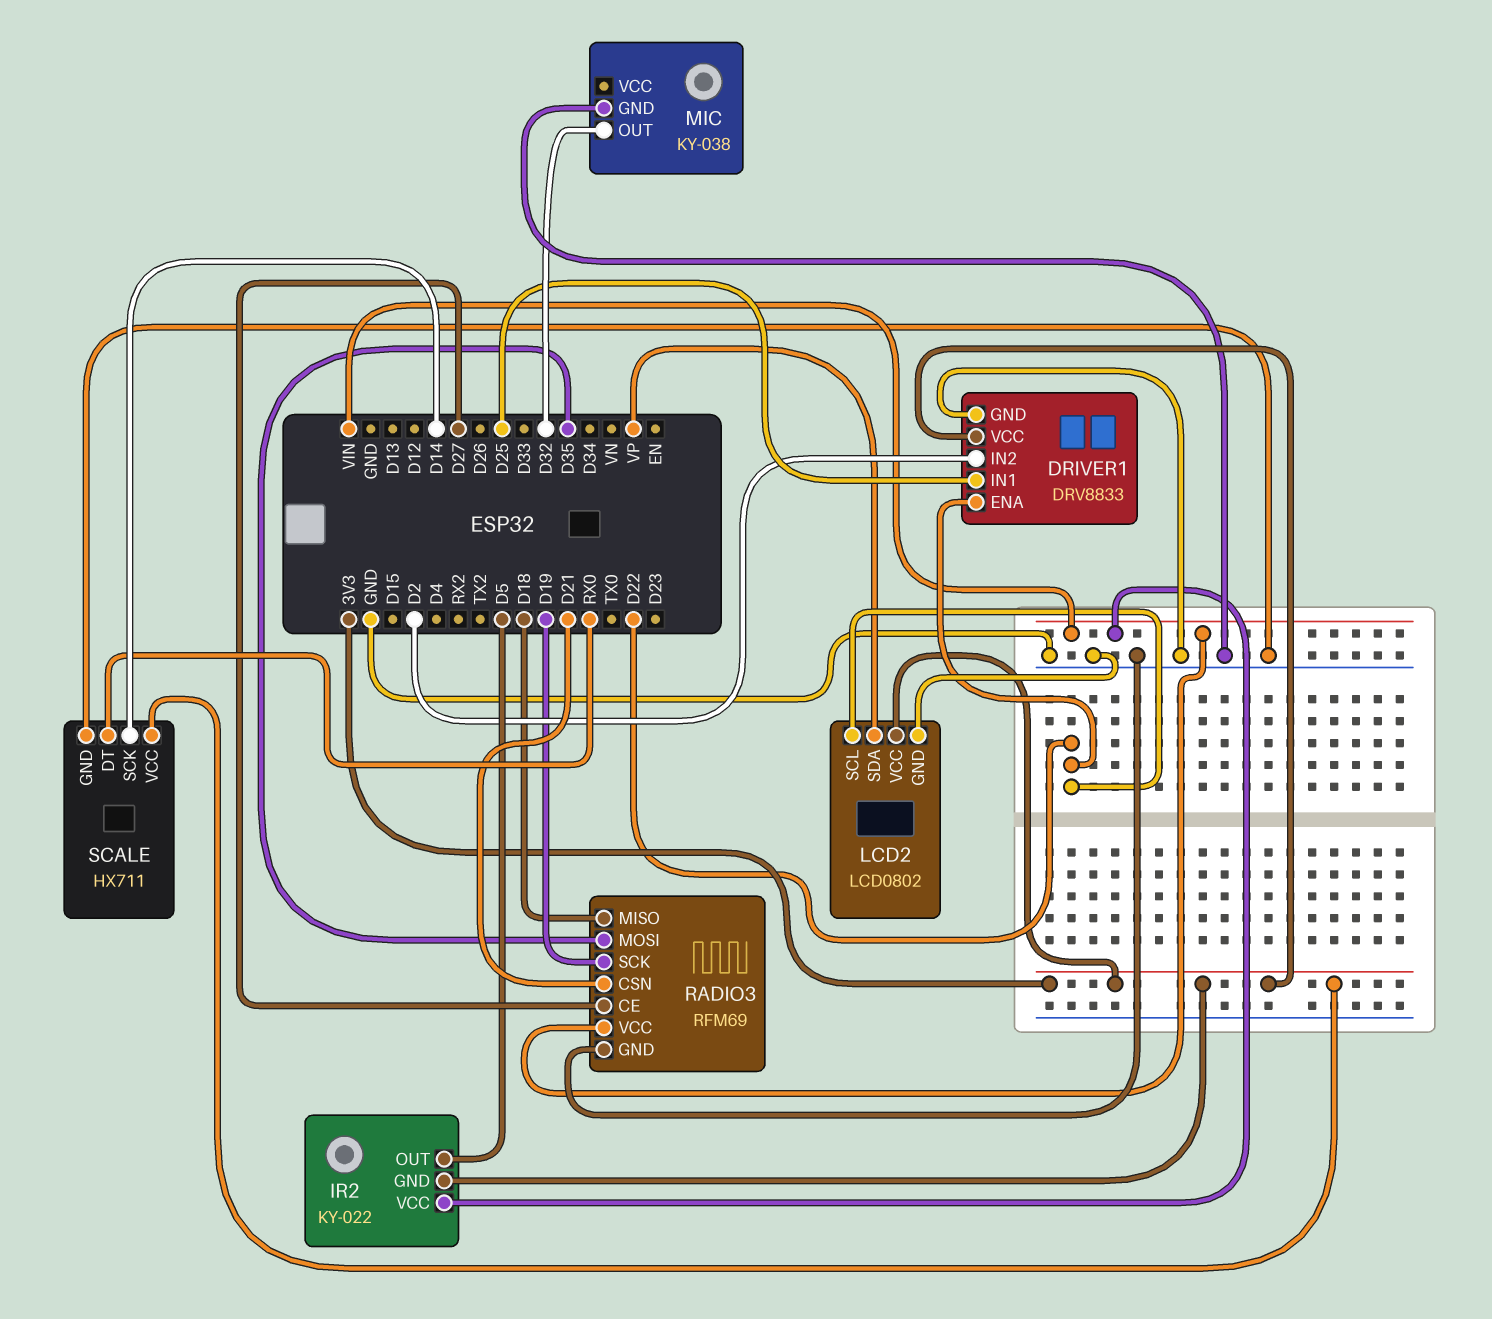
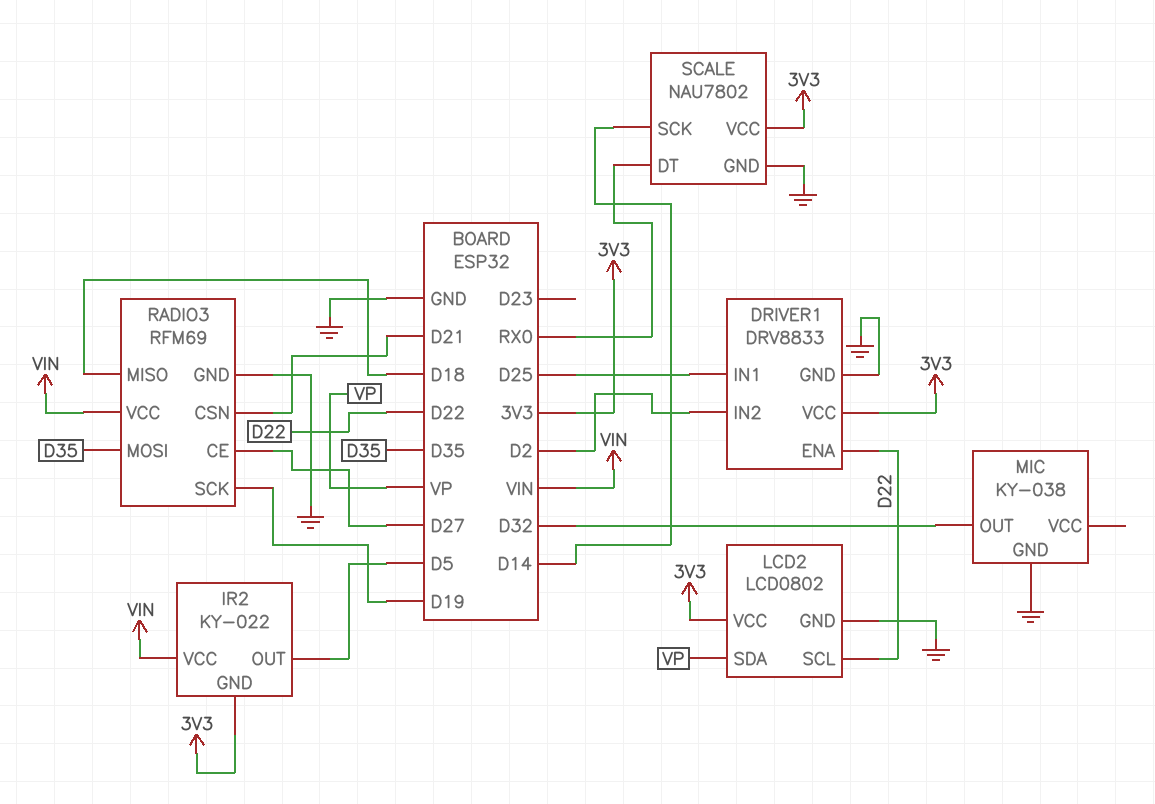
SCALE: HX711 -> NAU7802

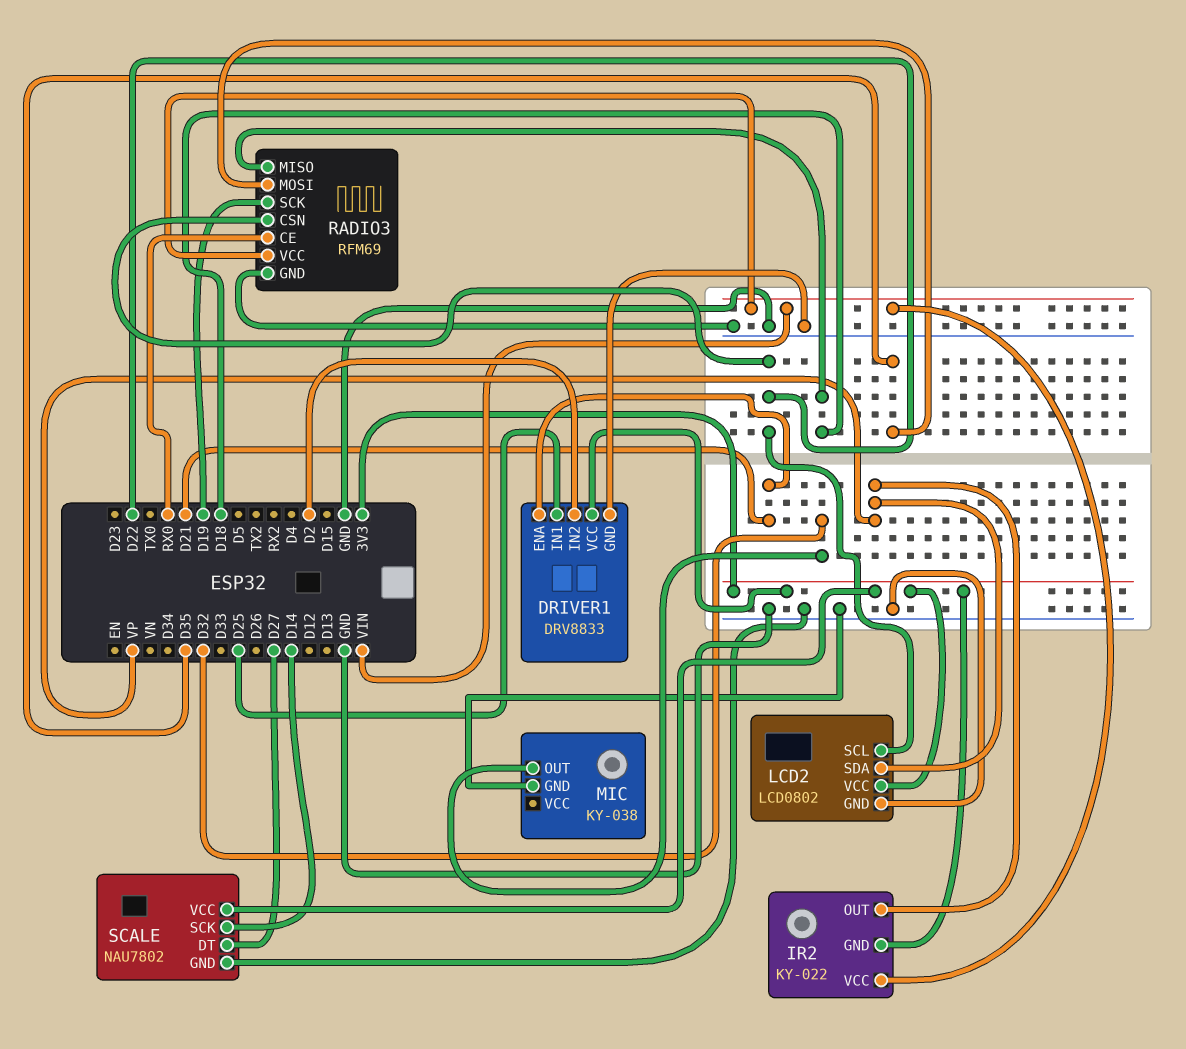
DRIVER1 pin ENA: D22 -> D21
IR2 pin OUT: D5 -> VP
RADIO3 pin CE: D27 -> RX0
RADIO3 pin CSN: D21 -> D22
SCALE pin DT: RX0 -> D27

